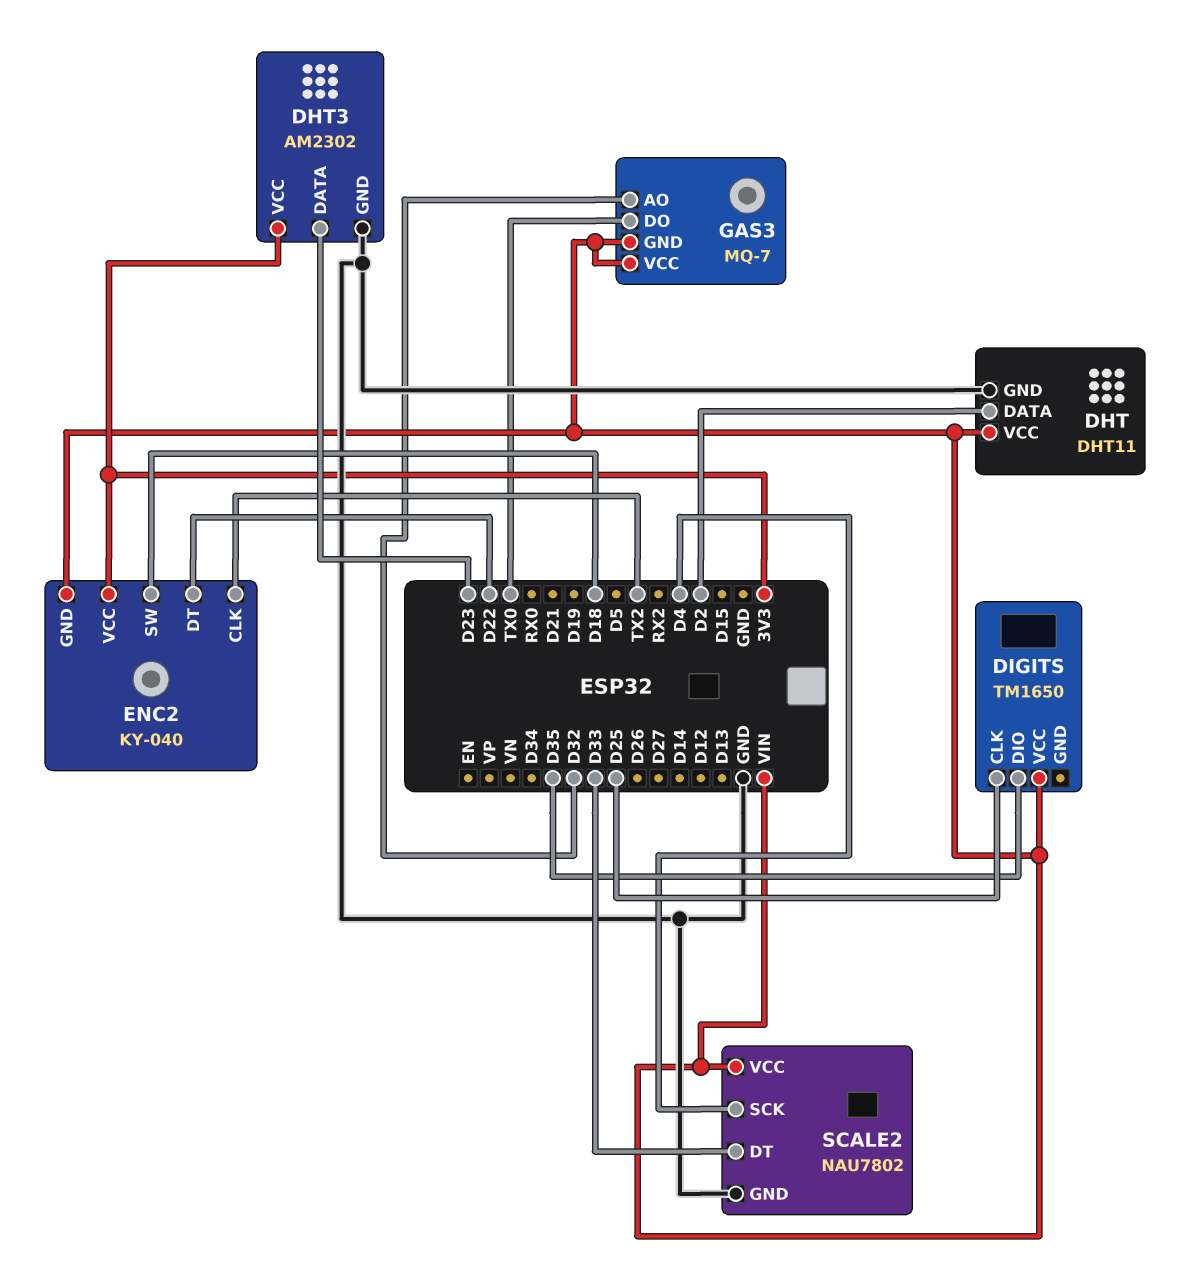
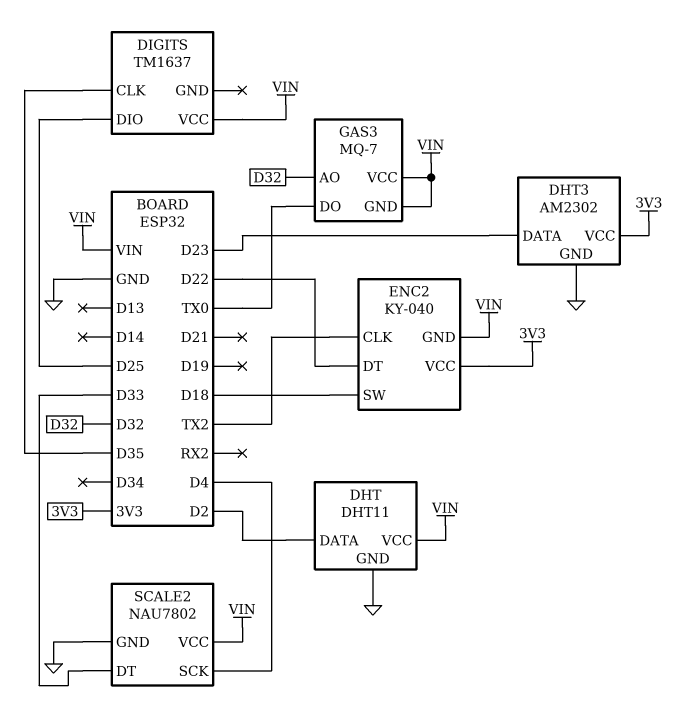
DIGITS: TM1650 -> TM1637
DIGITS pin CLK: D25 -> D35
DIGITS pin DIO: D35 -> D25

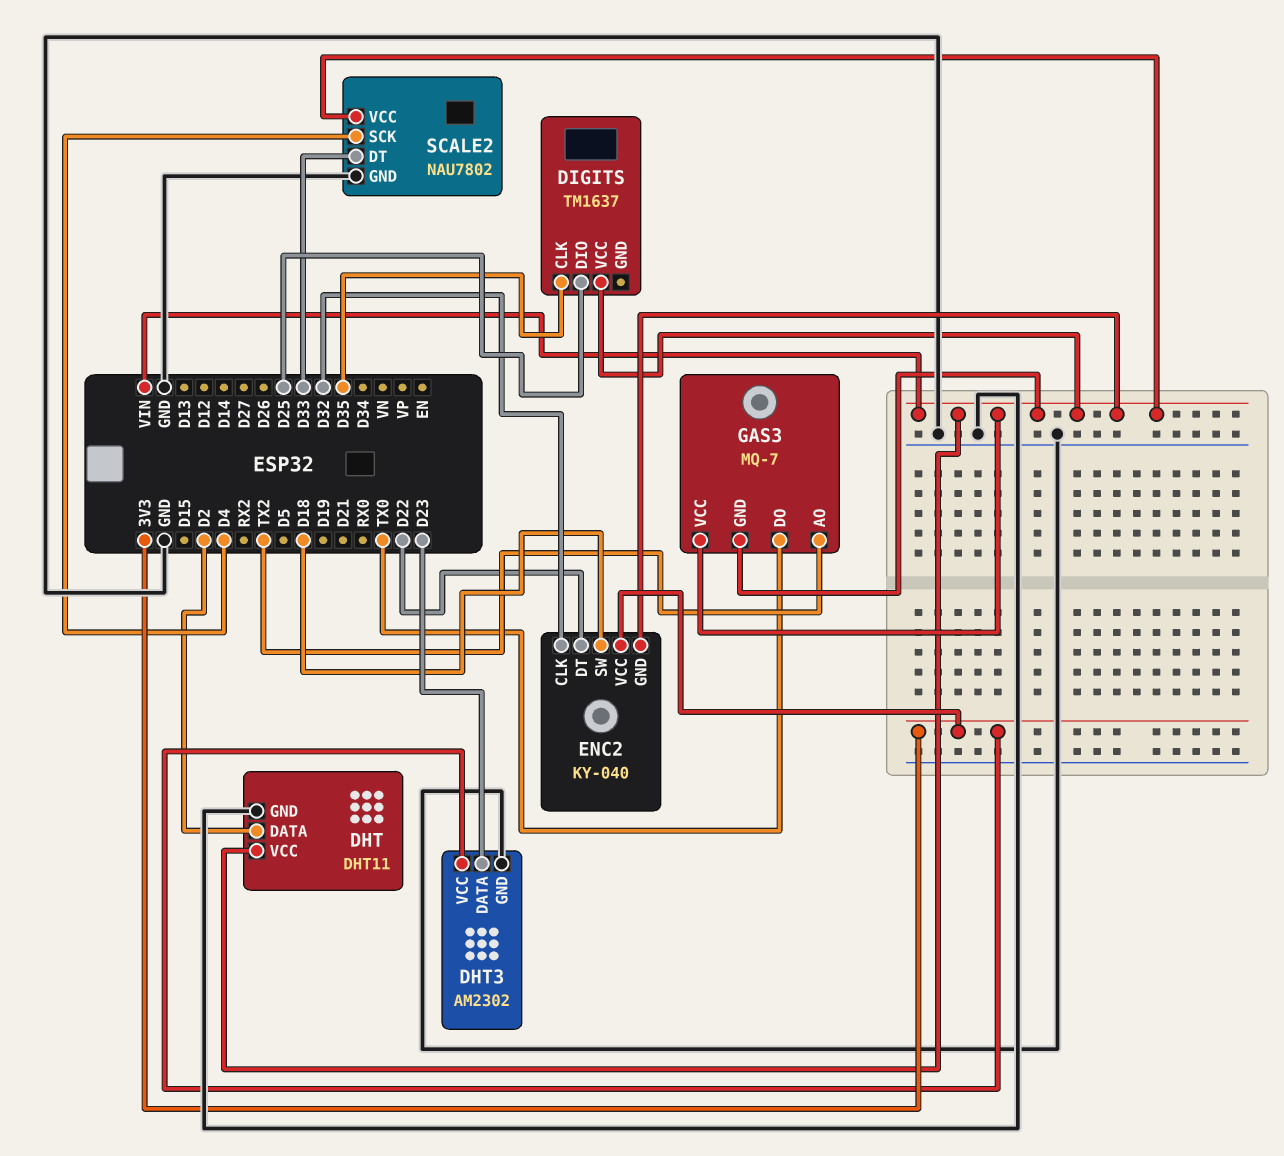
ENC2 pin CLK: TX2 -> D32
GAS3 pin AO: D32 -> TX2

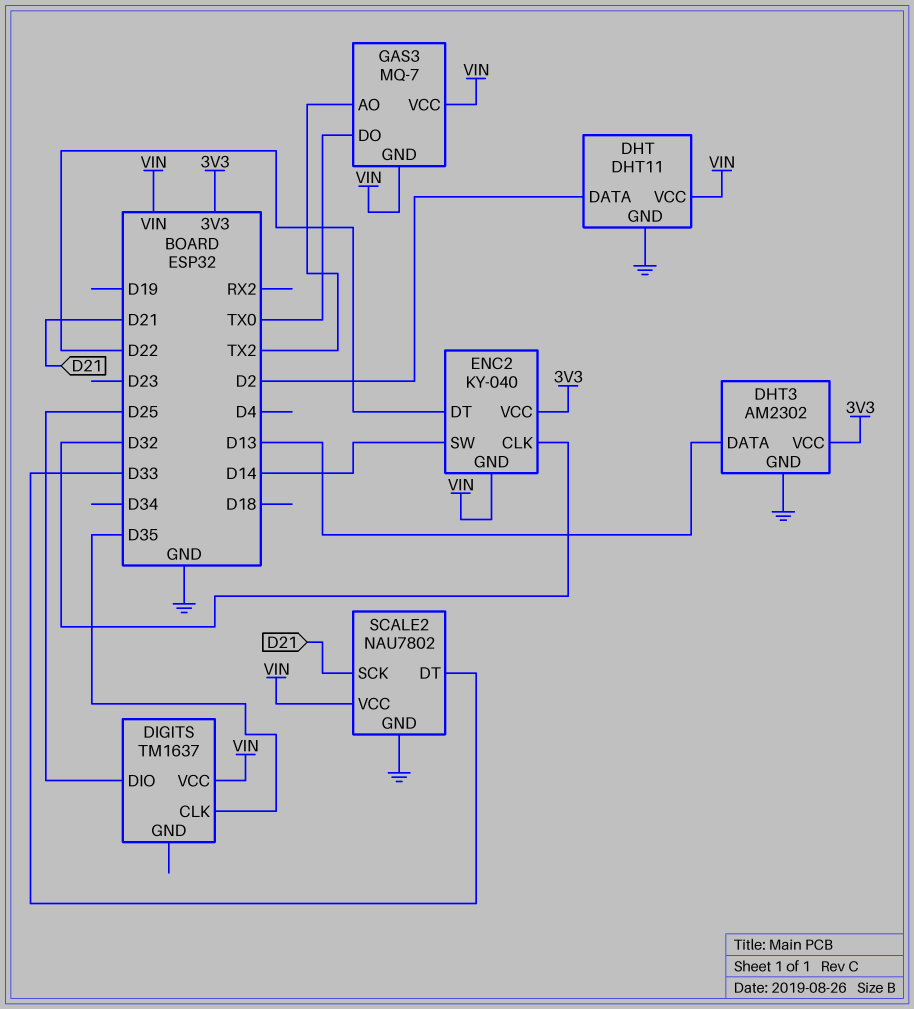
DHT3 pin DATA: D23 -> D13
ENC2 pin SW: D18 -> D14
SCALE2 pin SCK: D4 -> D21

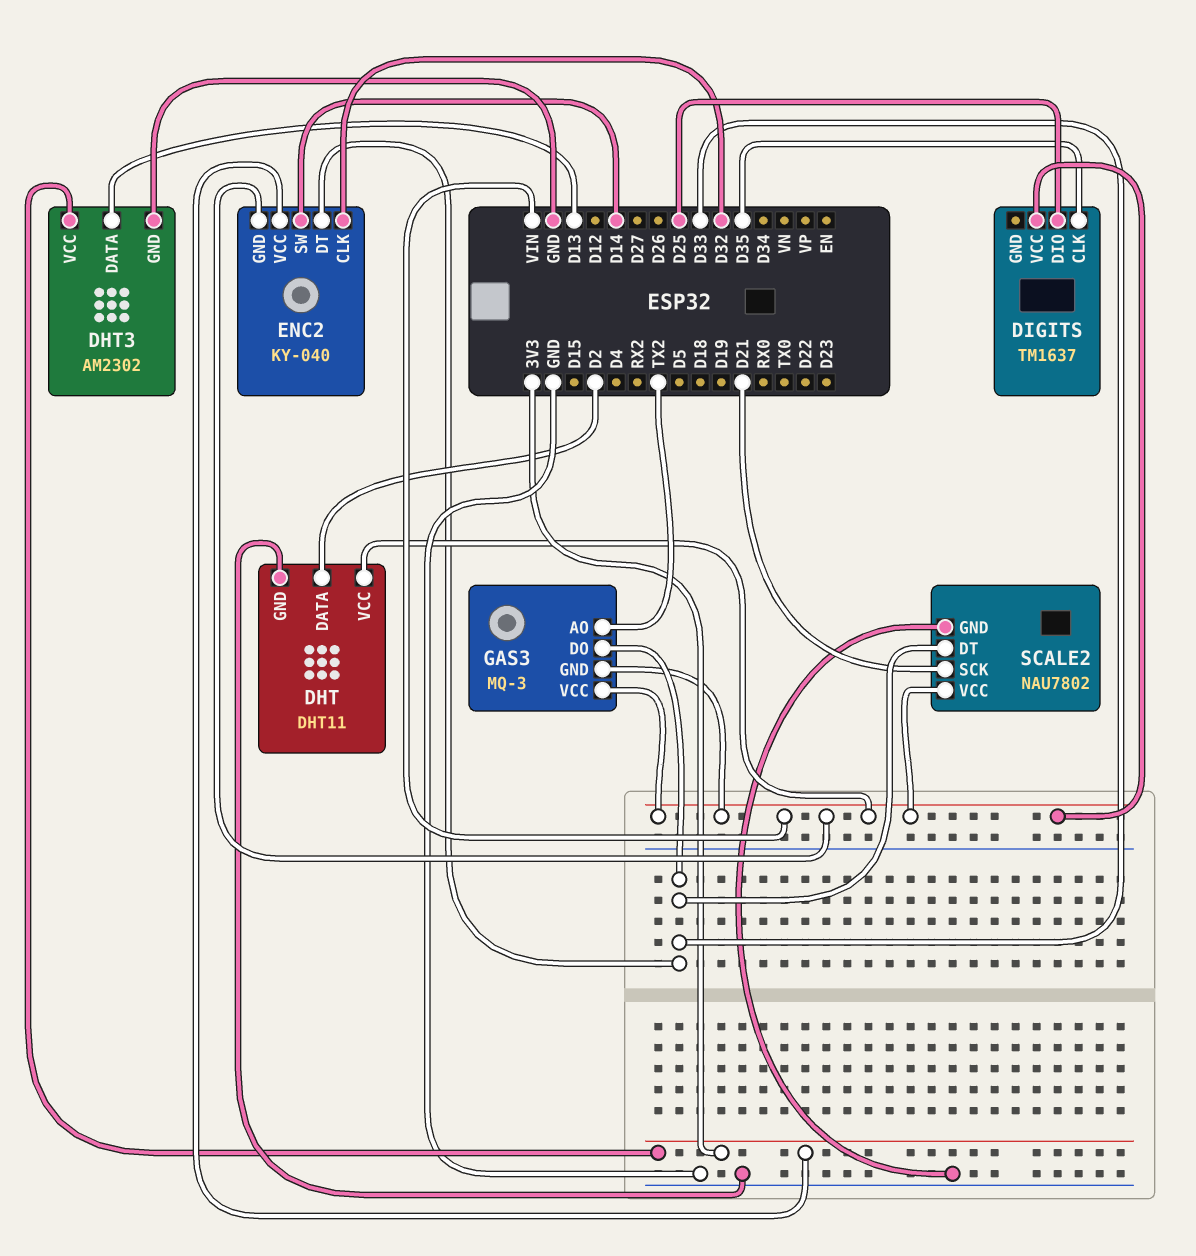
ENC2 pin DT: D22 -> D33
GAS3: MQ-7 -> MQ-3
GAS3 pin DO: TX0 -> D33

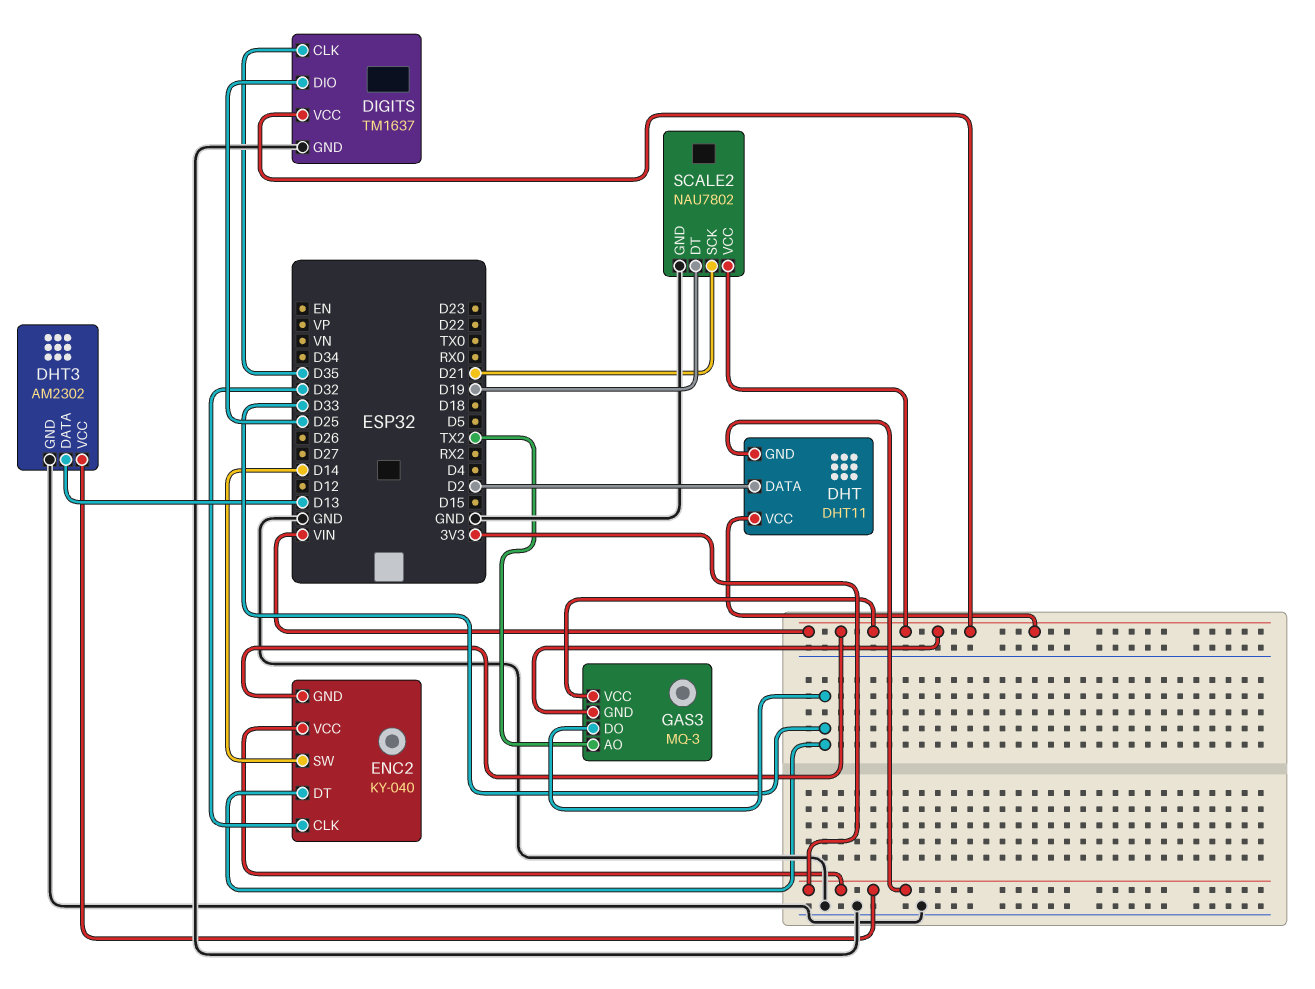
DHT pin GND: GND -> 3V3
DIGITS pin GND: none -> GND
SCALE2 pin DT: D33 -> D19

